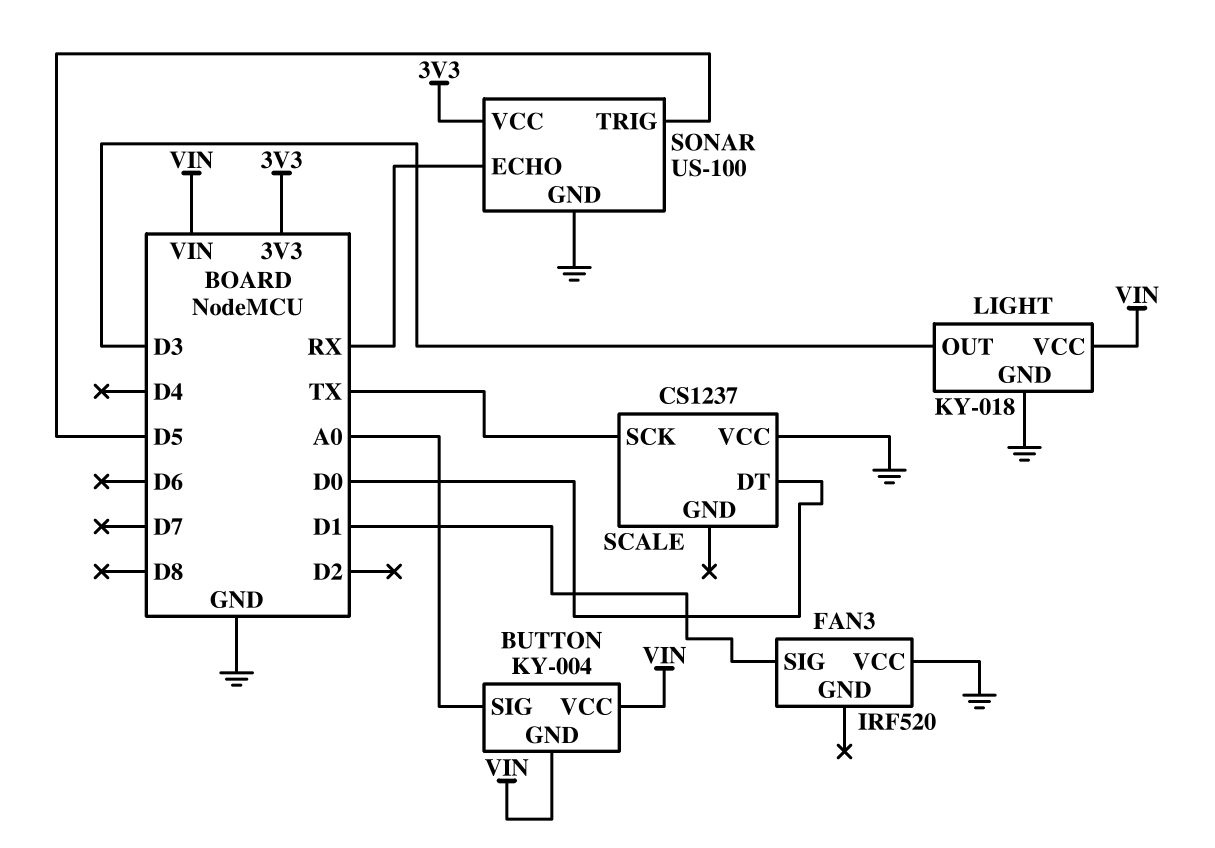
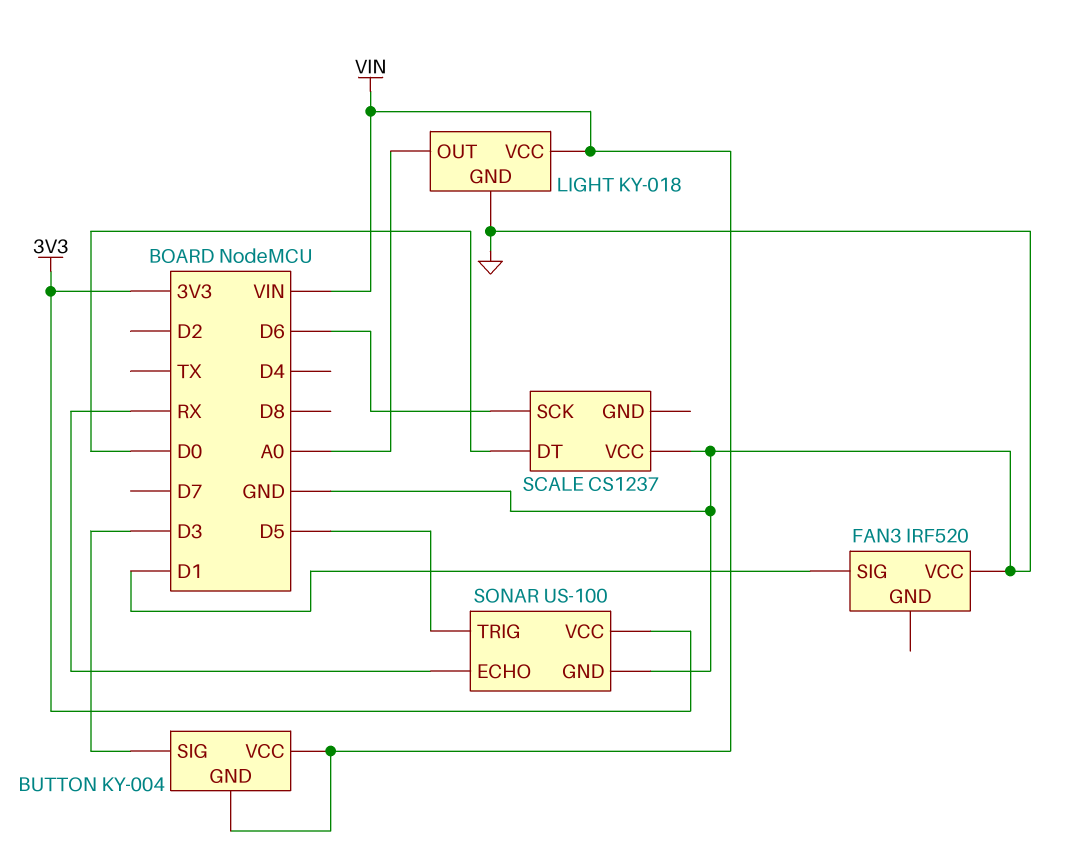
BUTTON pin SIG: A0 -> D3
LIGHT pin OUT: D3 -> A0
SCALE pin SCK: TX -> D6

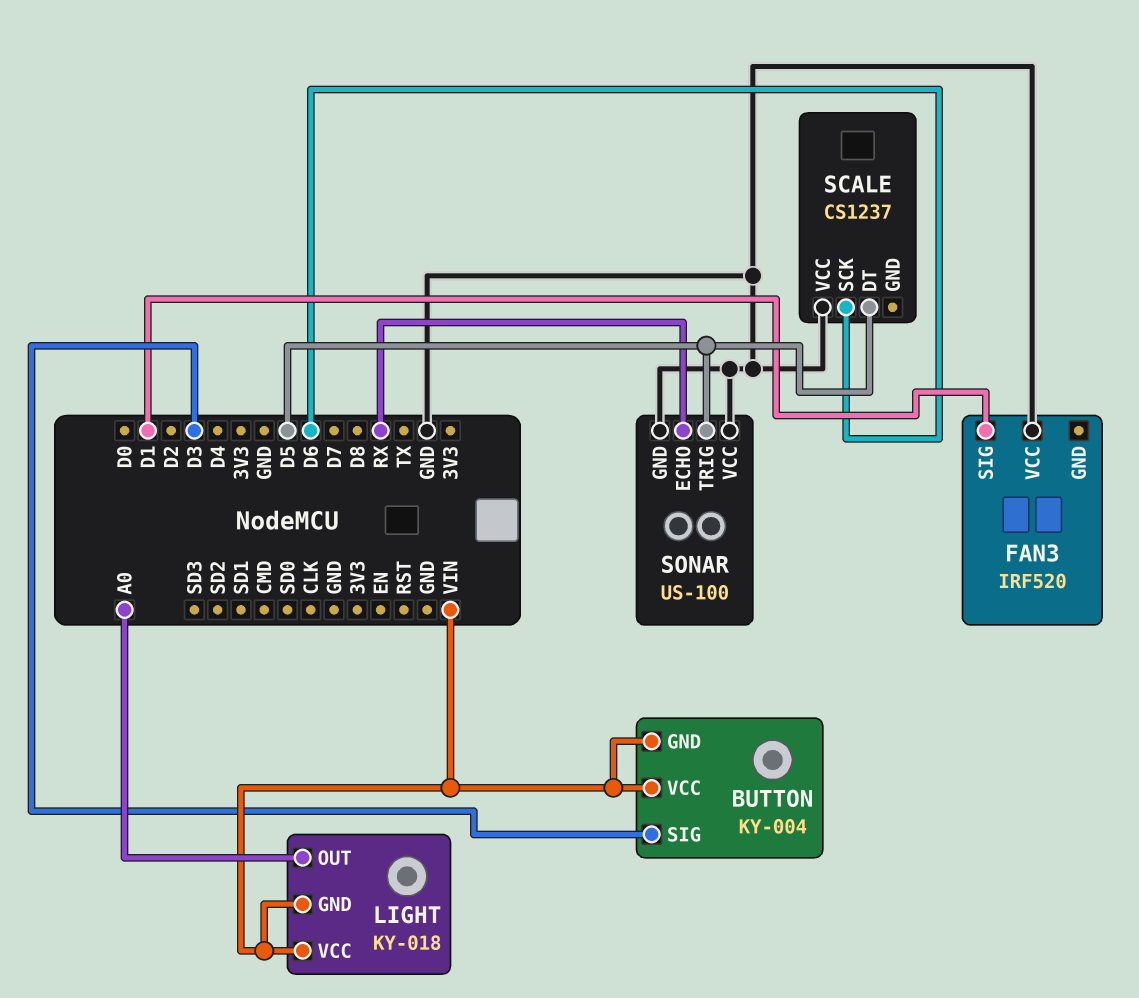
LIGHT pin GND: GND -> VIN
SCALE pin DT: D0 -> D5
SONAR pin VCC: 3V3 -> GND

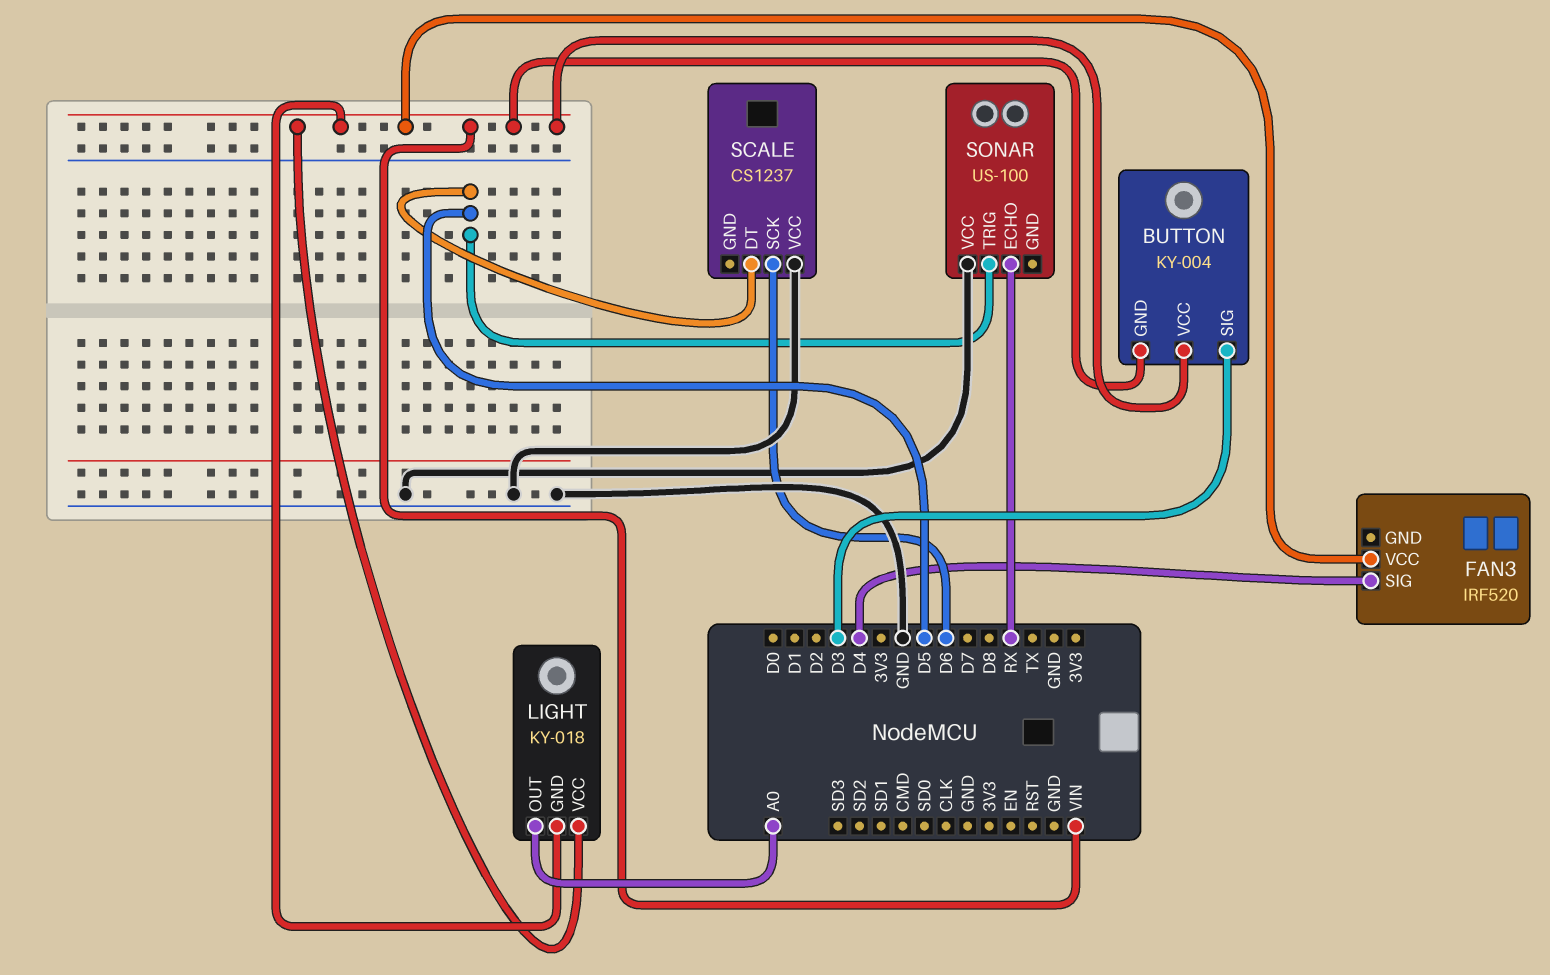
FAN3 pin SIG: D1 -> D4
FAN3 pin VCC: GND -> VIN
SONAR pin GND: GND -> none

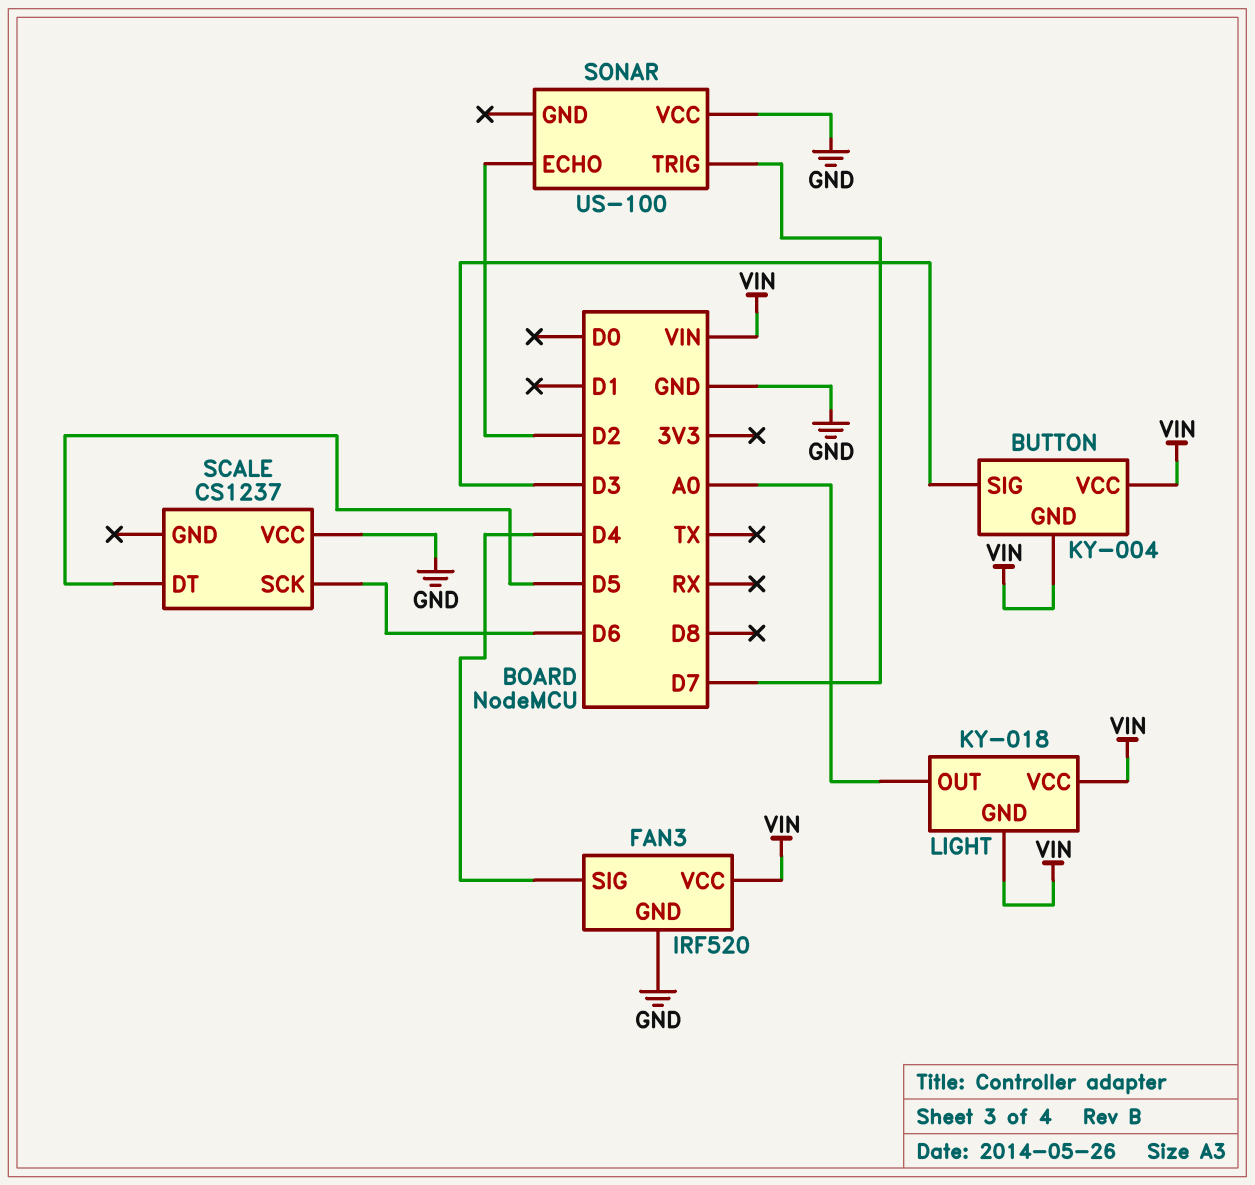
FAN3 pin GND: none -> GND
SONAR pin ECHO: RX -> D2
SONAR pin TRIG: D5 -> D7

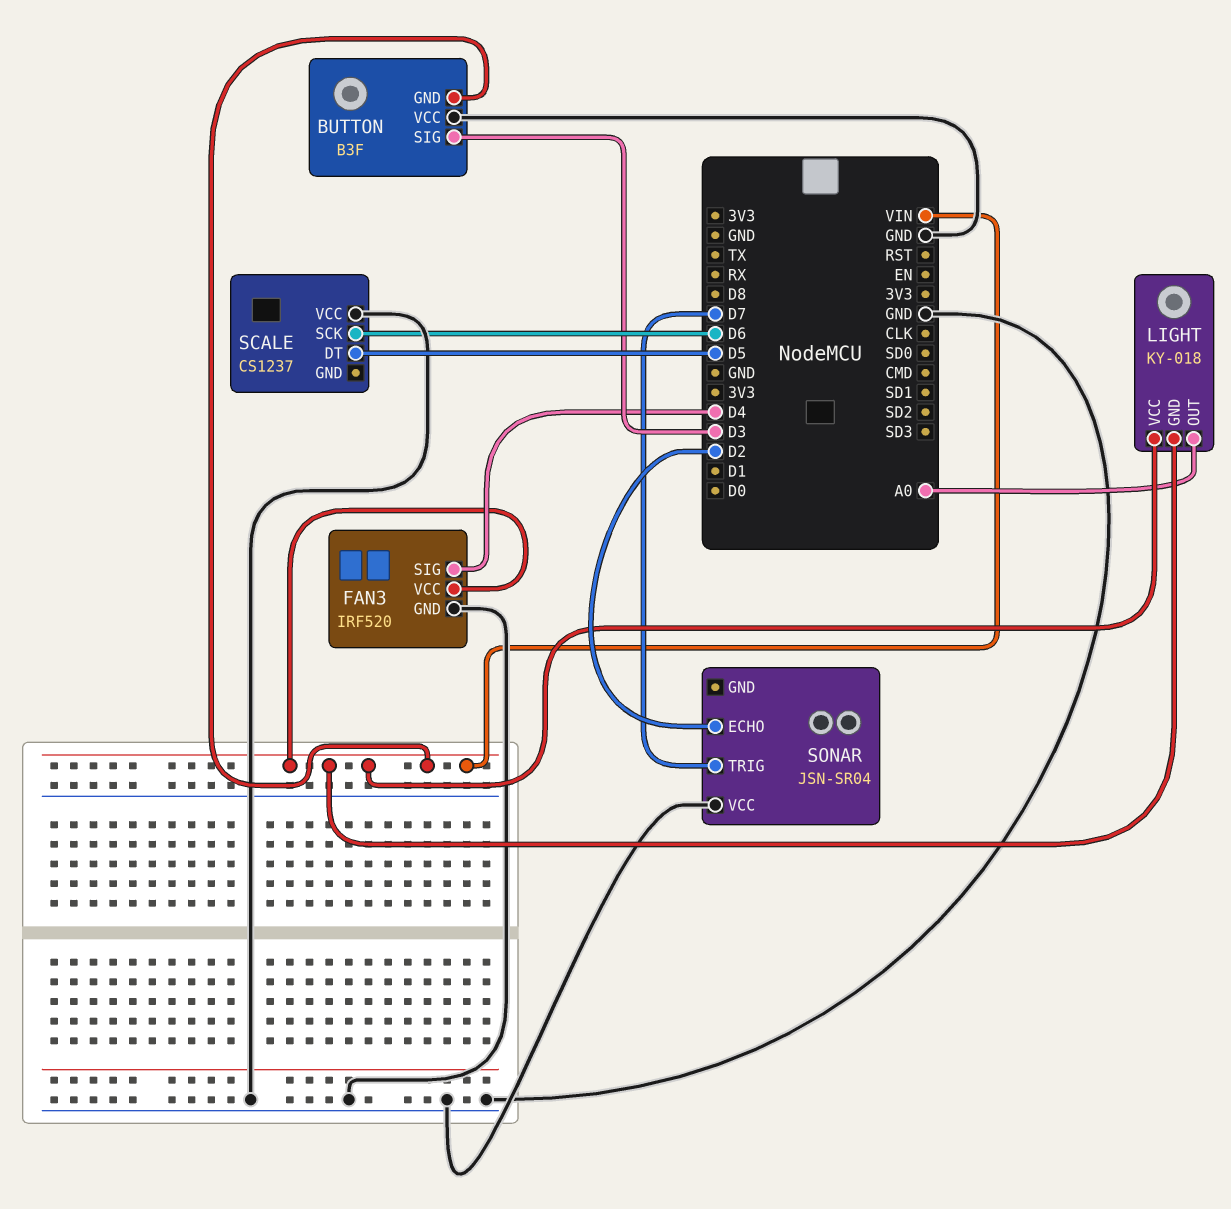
BUTTON: KY-004 -> B3F
BUTTON pin VCC: VIN -> GND
SONAR: US-100 -> JSN-SR04

